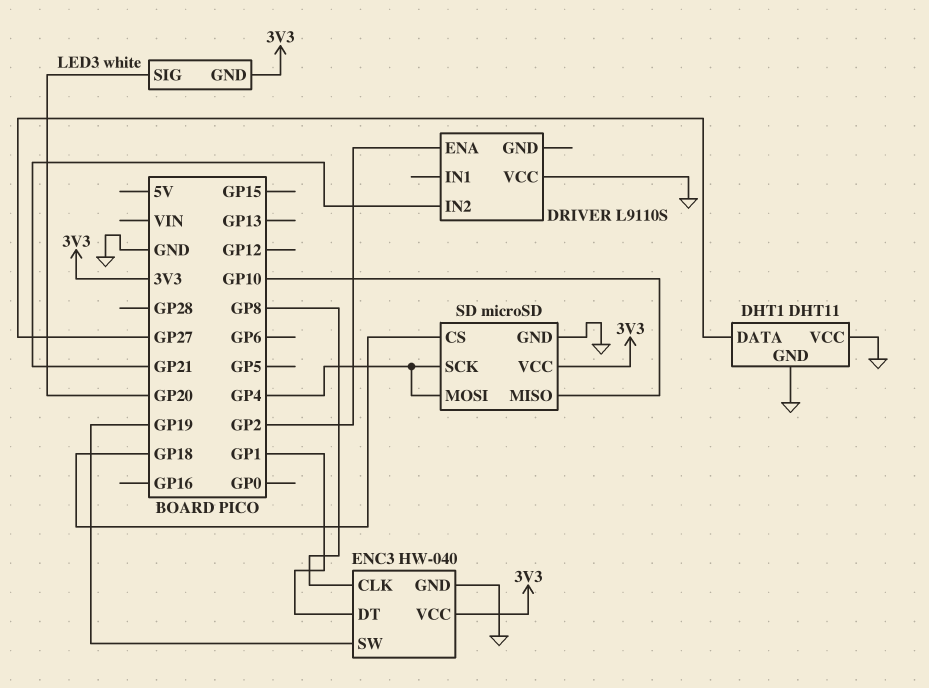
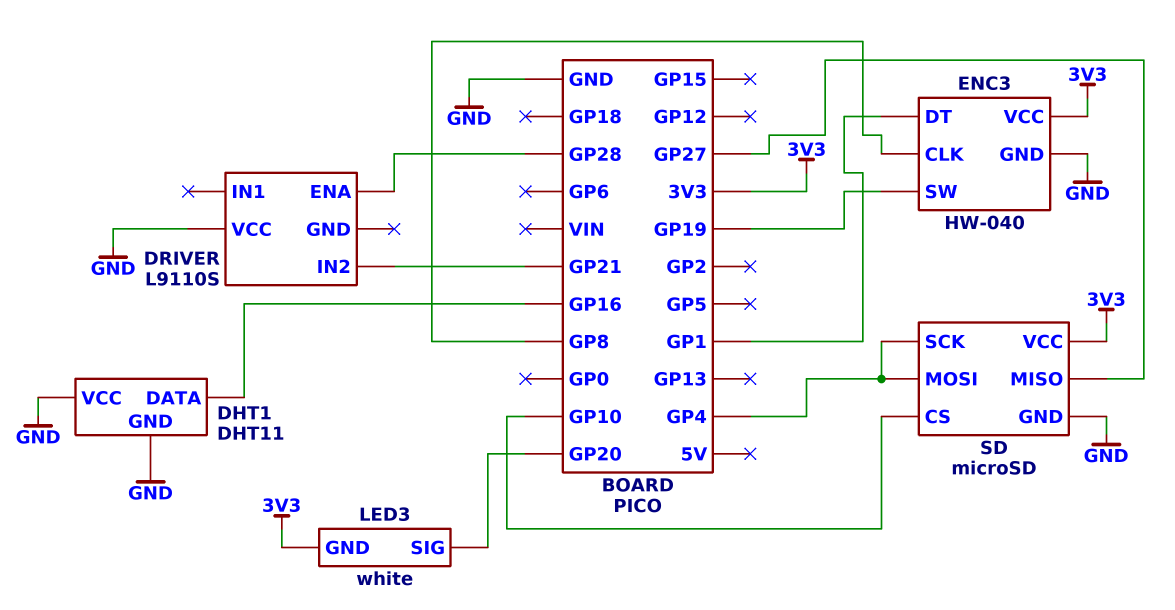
DHT1 pin DATA: GP27 -> GP16
DRIVER pin ENA: GP2 -> GP28
SD pin CS: GP18 -> GP10
SD pin MISO: GP10 -> GP27

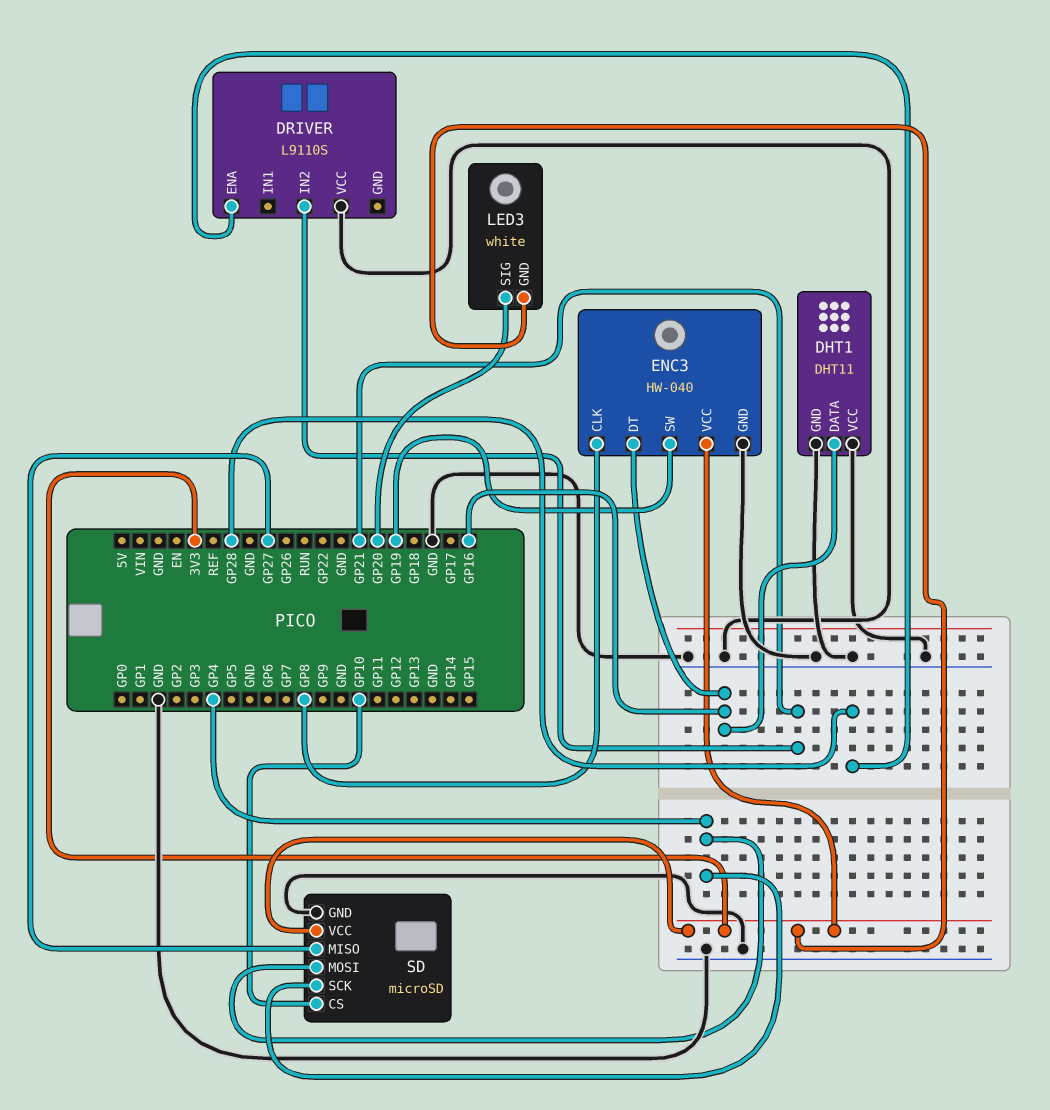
ENC3 pin DT: GP1 -> GP16

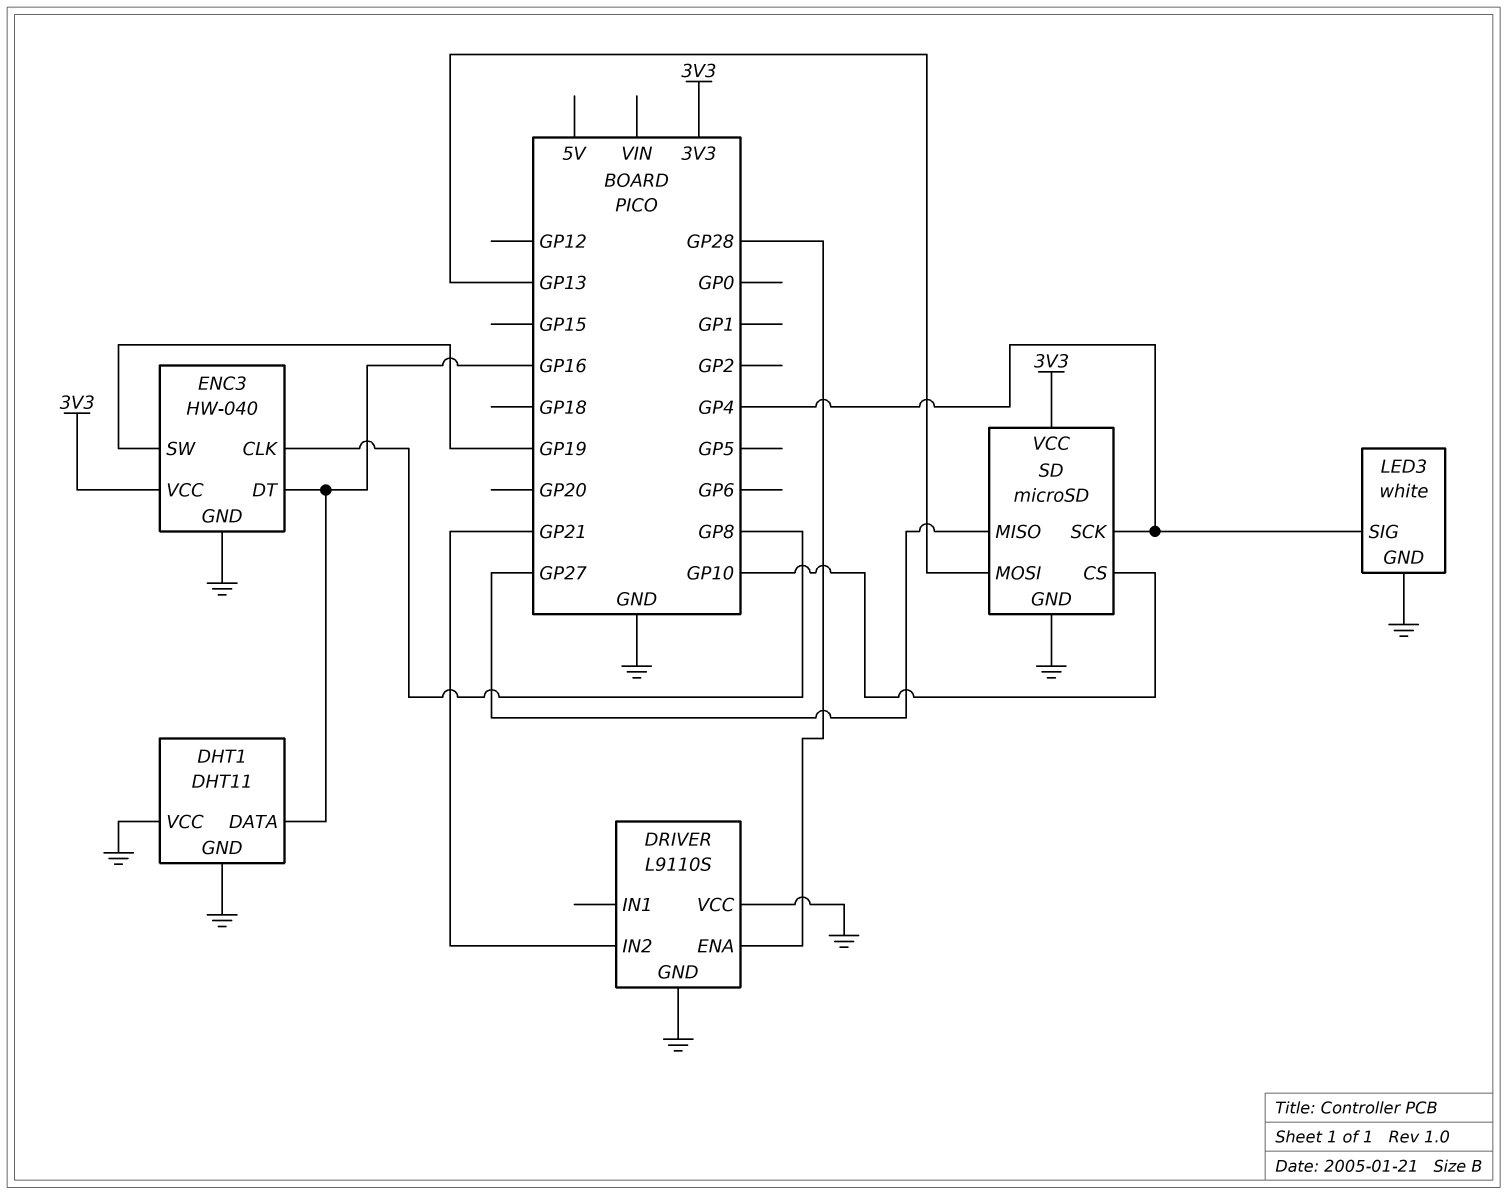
DRIVER pin GND: none -> GND
LED3 pin GND: 3V3 -> GND
LED3 pin SIG: GP20 -> GP4
SD pin MOSI: GP4 -> GP13

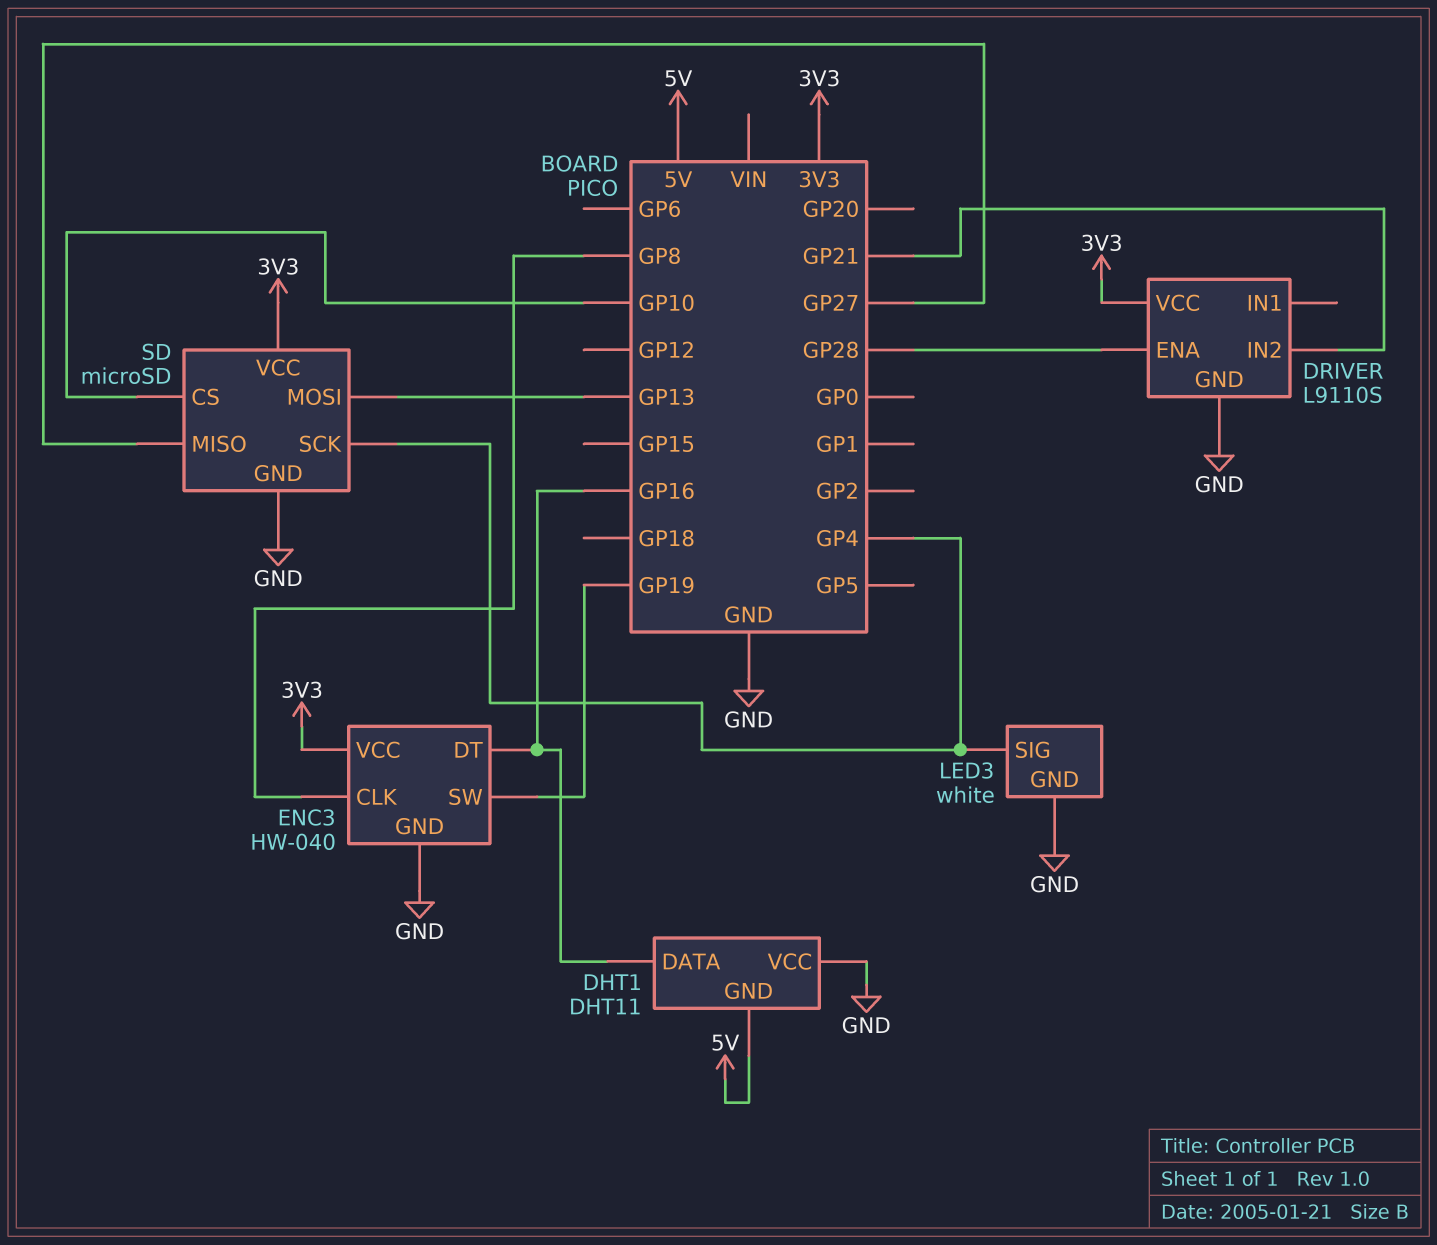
DHT1 pin GND: GND -> 5V
DRIVER pin VCC: GND -> 3V3

